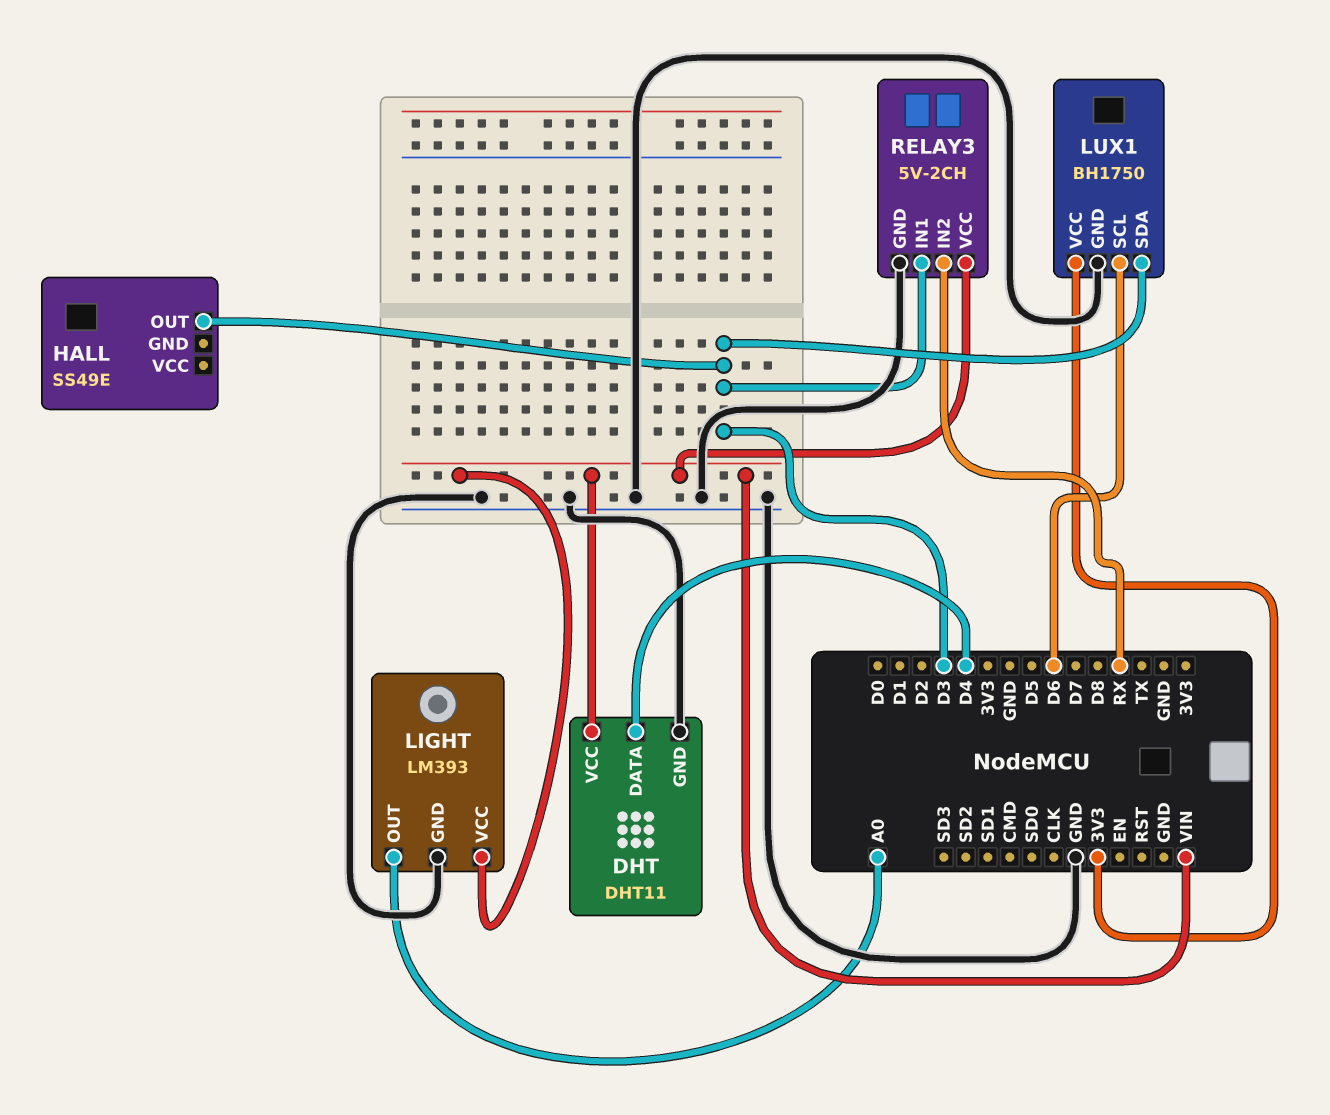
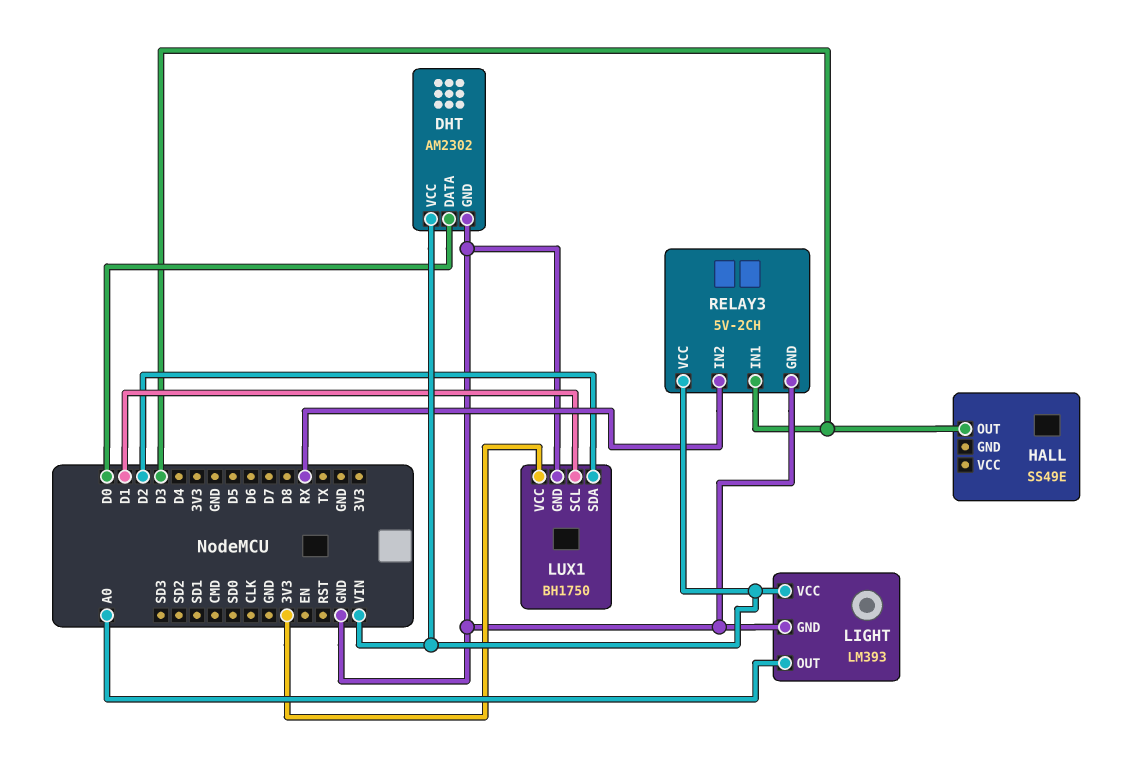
DHT: DHT11 -> AM2302
DHT pin DATA: D4 -> D0
LUX1 pin SCL: D6 -> D1
LUX1 pin SDA: D3 -> D2

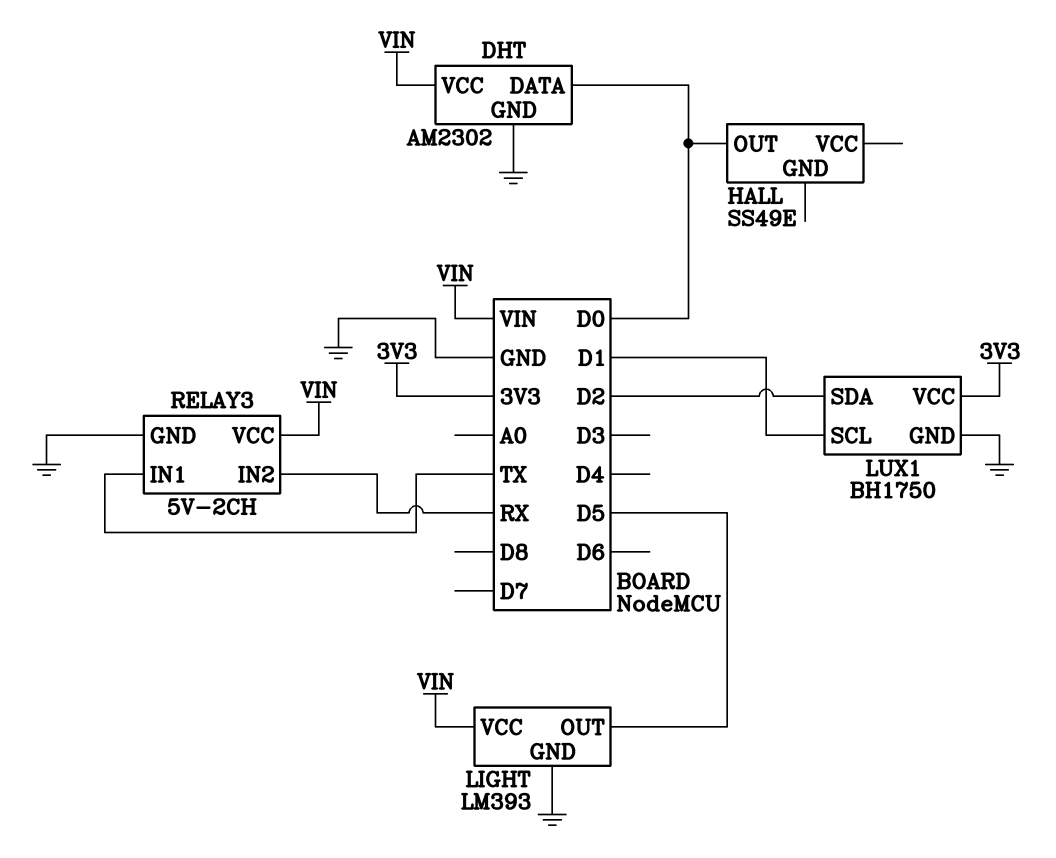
HALL pin OUT: D3 -> D0
LIGHT pin OUT: A0 -> D5
RELAY3 pin IN1: D3 -> TX

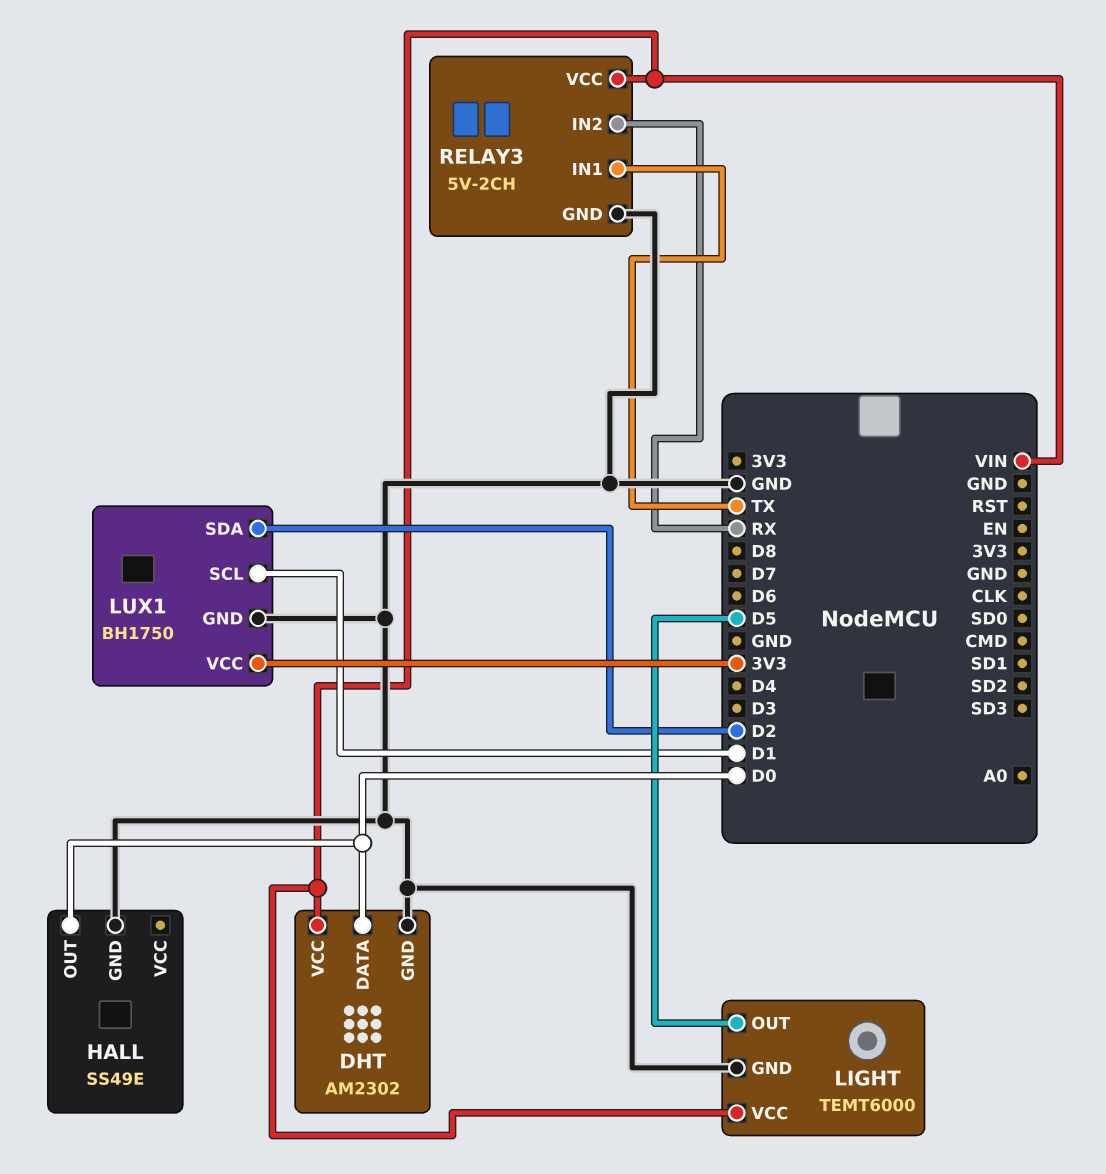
HALL pin GND: none -> GND
LIGHT: LM393 -> TEMT6000

